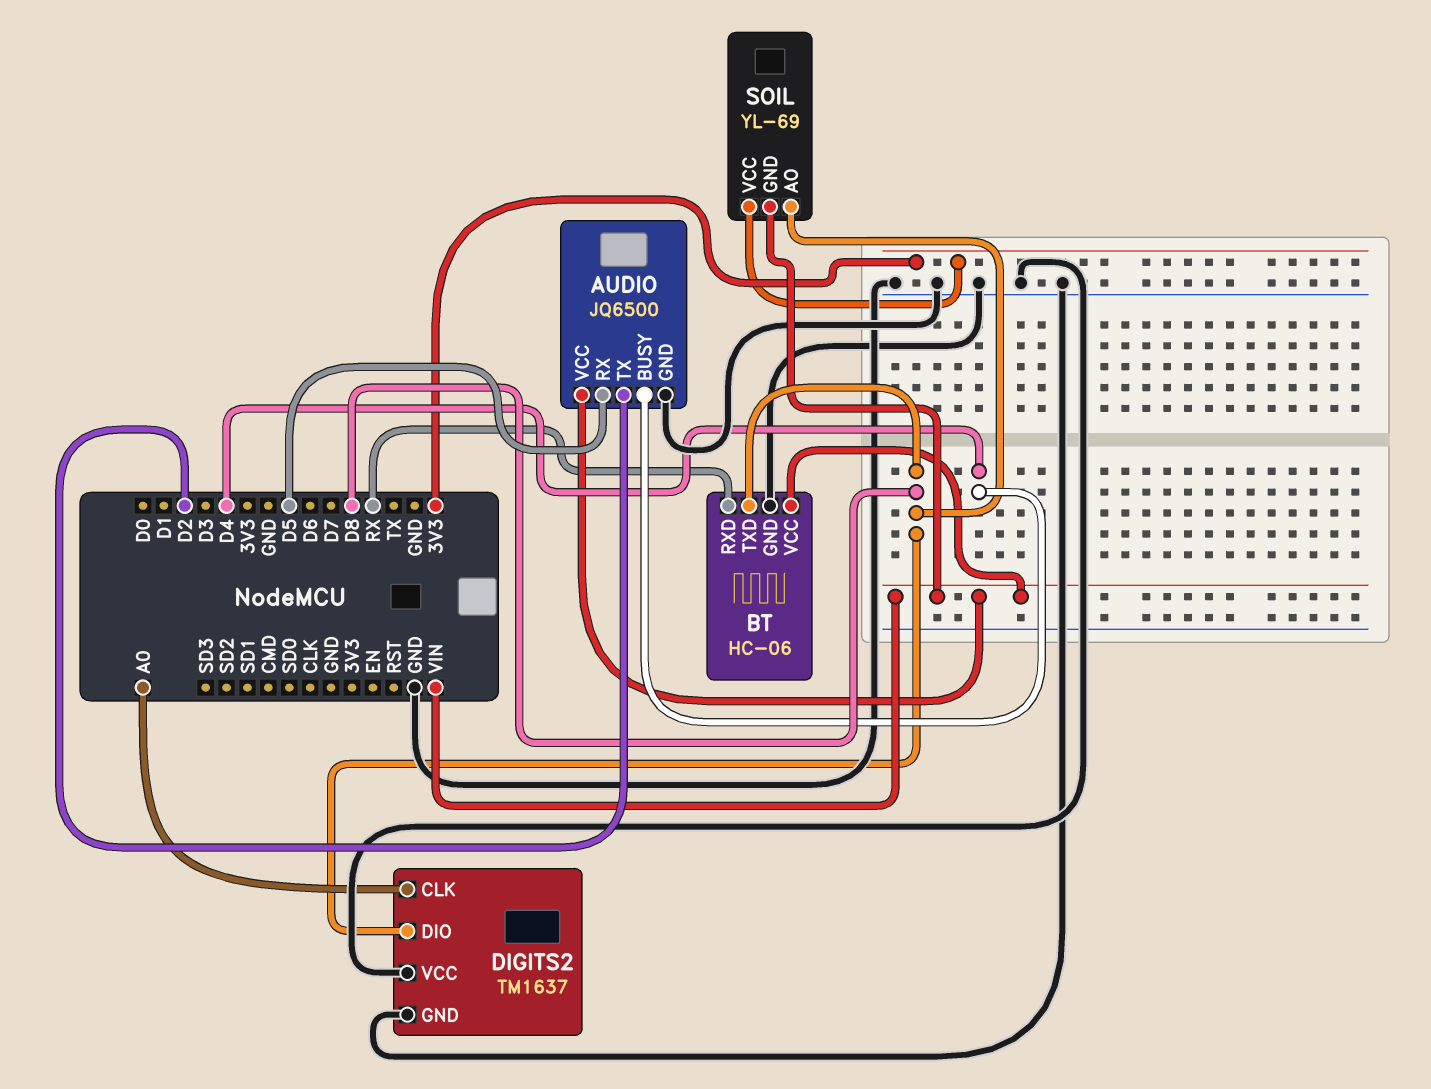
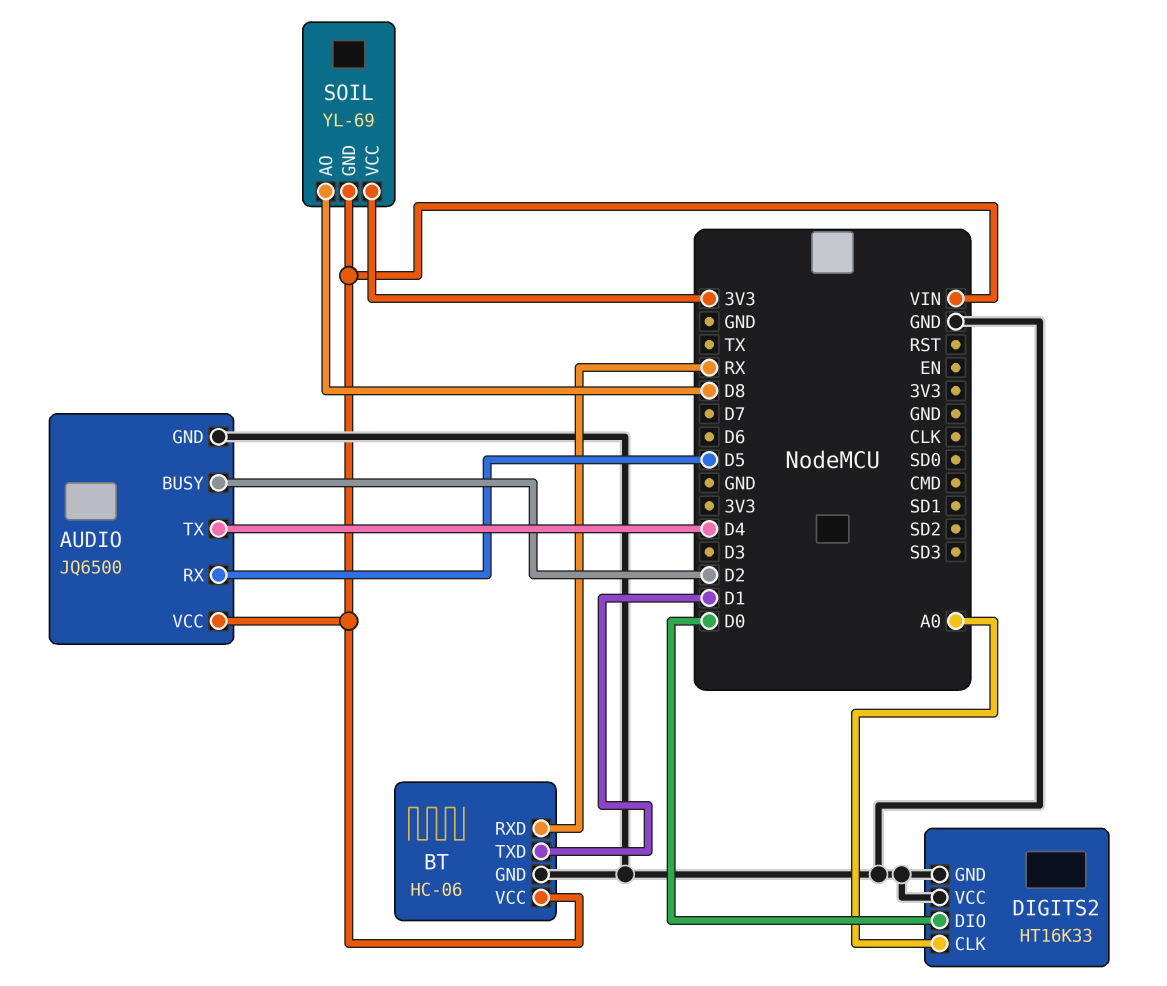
AUDIO pin BUSY: D4 -> D2
AUDIO pin TX: D2 -> D4
BT pin TXD: D8 -> D1
DIGITS2: TM1637 -> HT16K33
DIGITS2 pin DIO: D8 -> D0

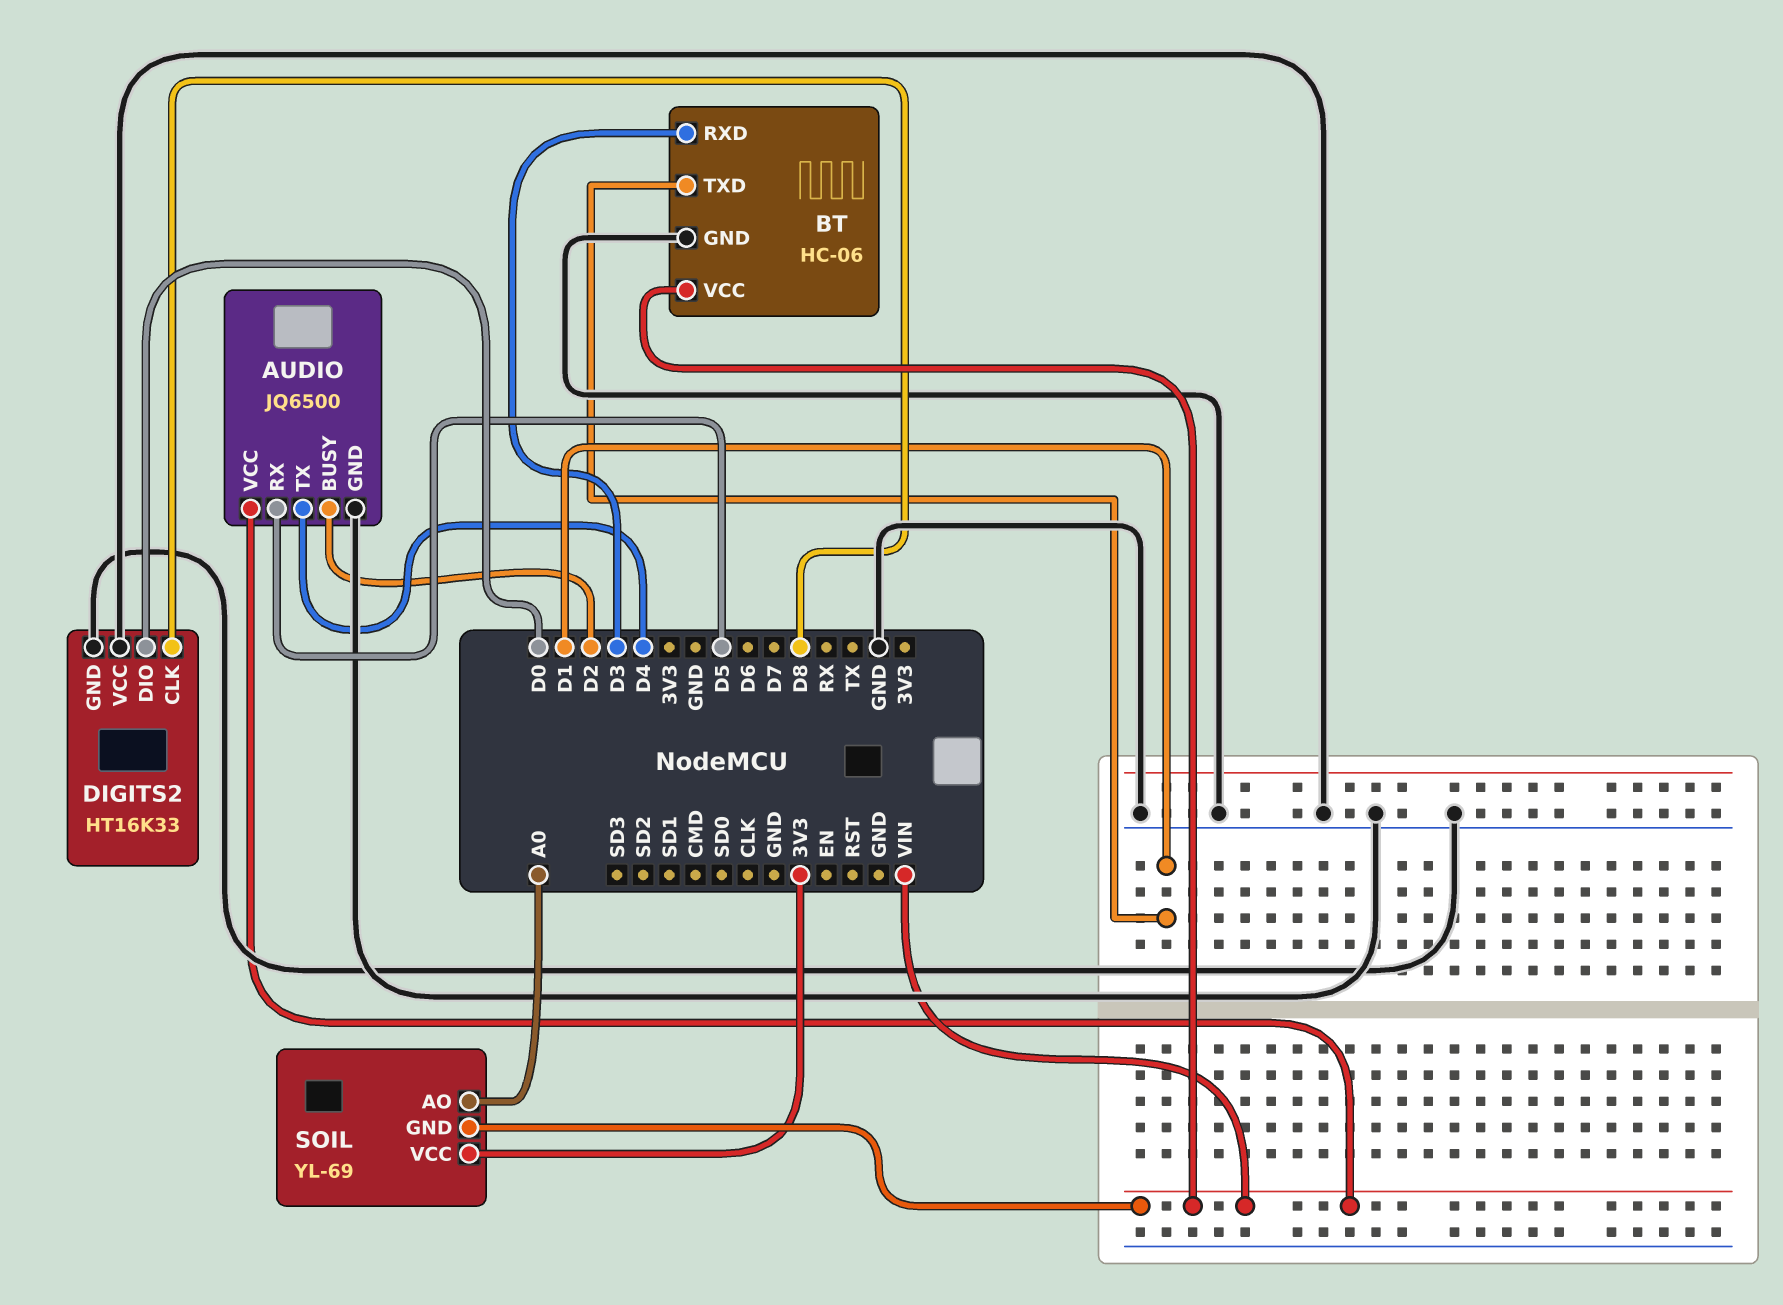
BT pin RXD: RX -> D3
DIGITS2 pin CLK: A0 -> D8
SOIL pin AO: D8 -> A0

